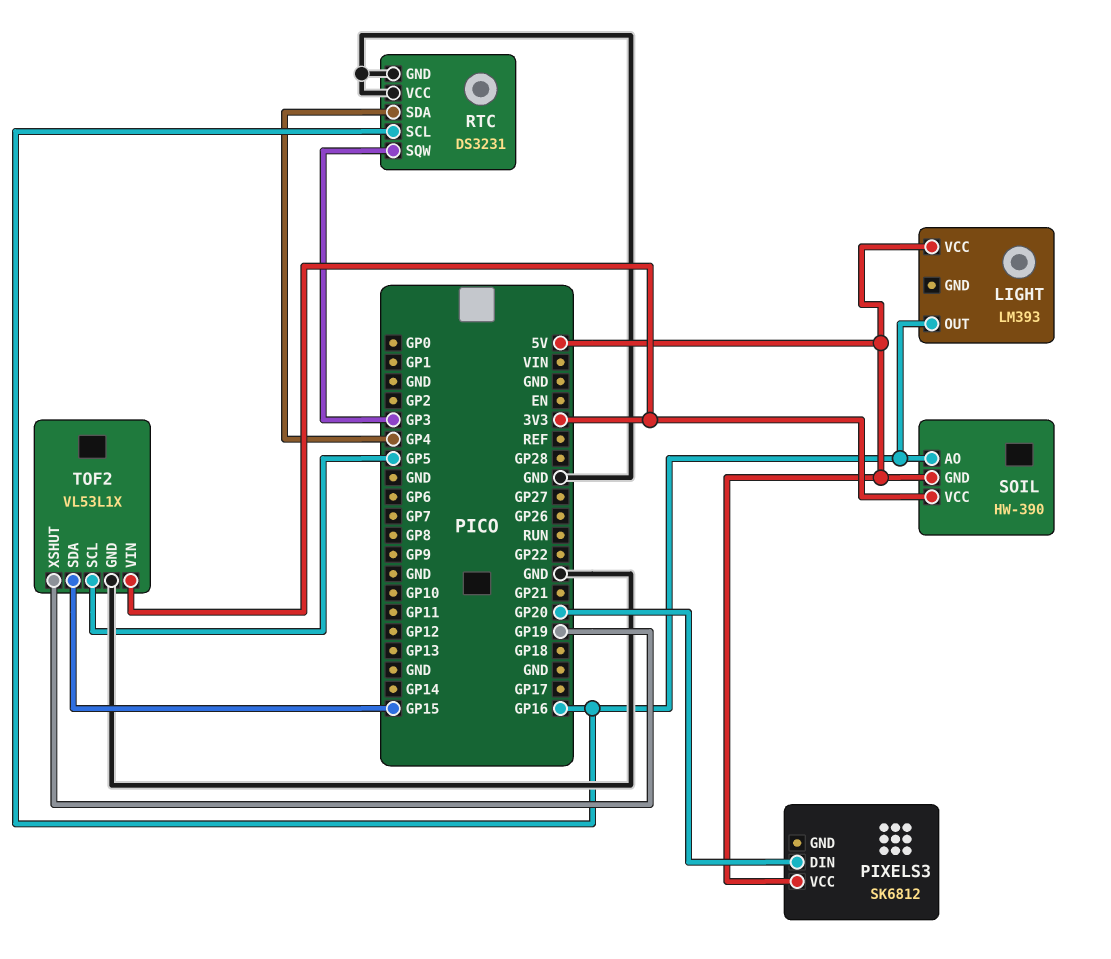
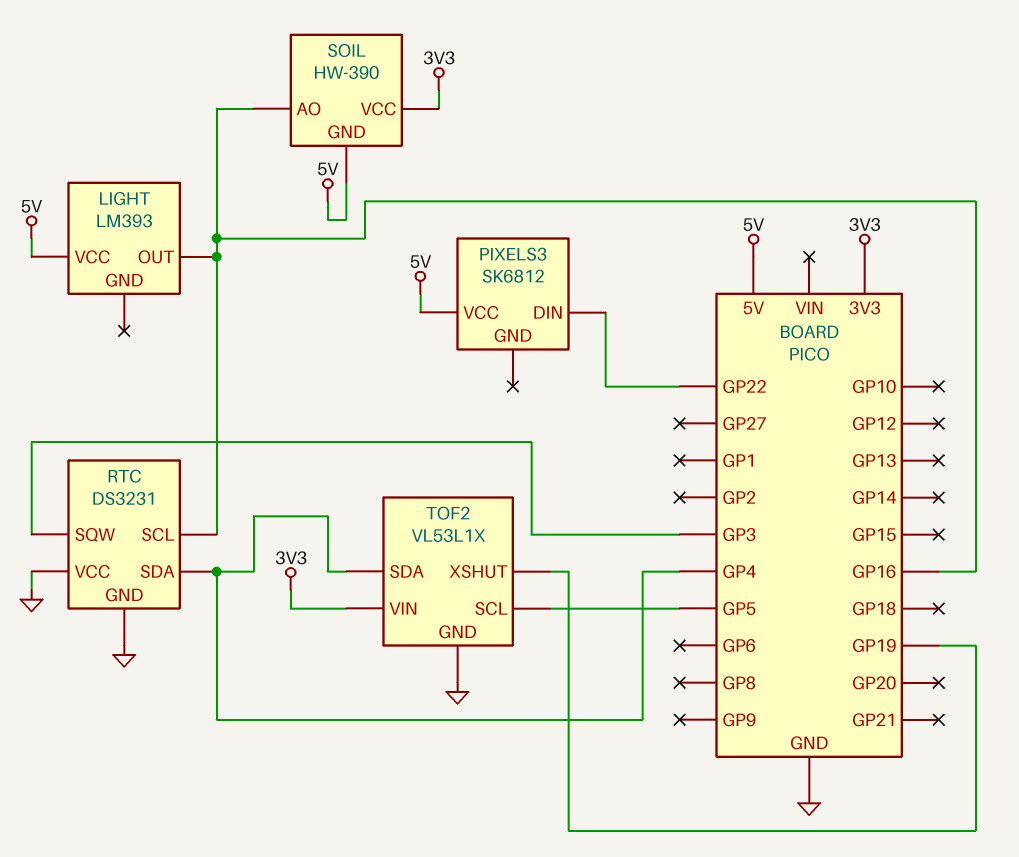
PIXELS3 pin DIN: GP20 -> GP22
TOF2 pin SDA: GP15 -> GP4

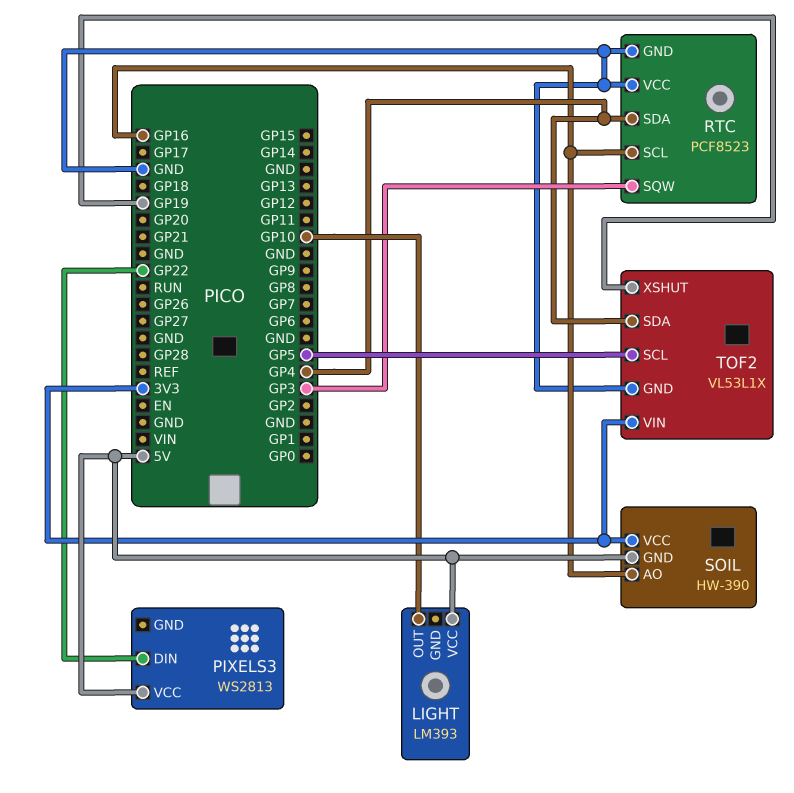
LIGHT pin OUT: GP16 -> GP10
PIXELS3: SK6812 -> WS2813
RTC: DS3231 -> PCF8523

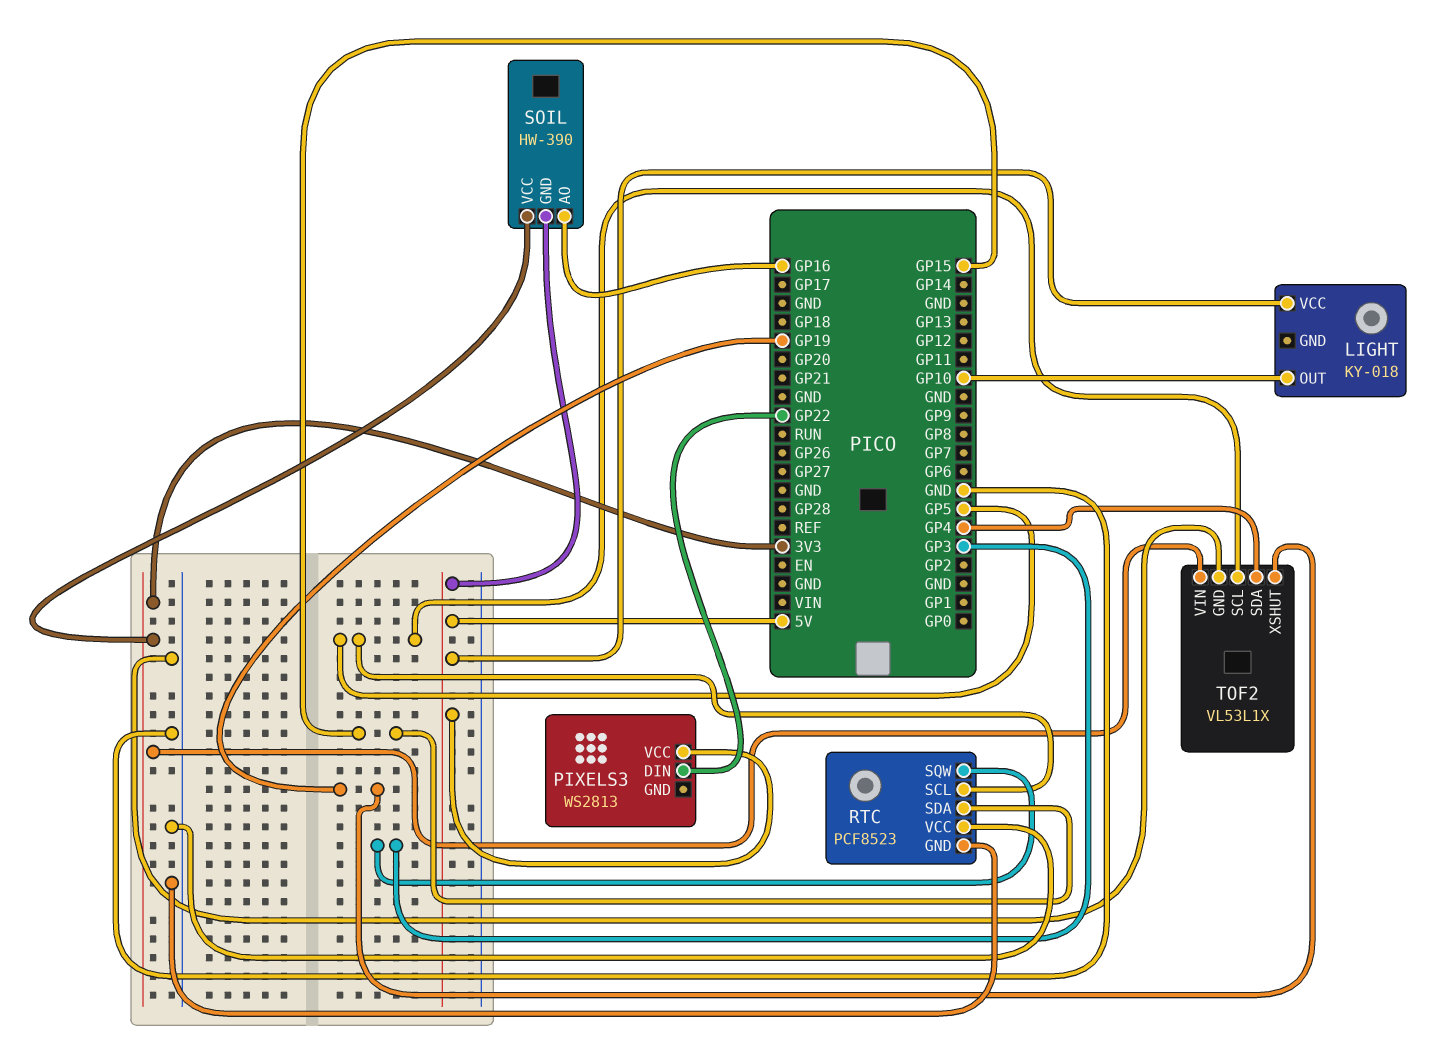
LIGHT: LM393 -> KY-018
RTC pin SCL: GP16 -> GP5
RTC pin SDA: GP4 -> GP15

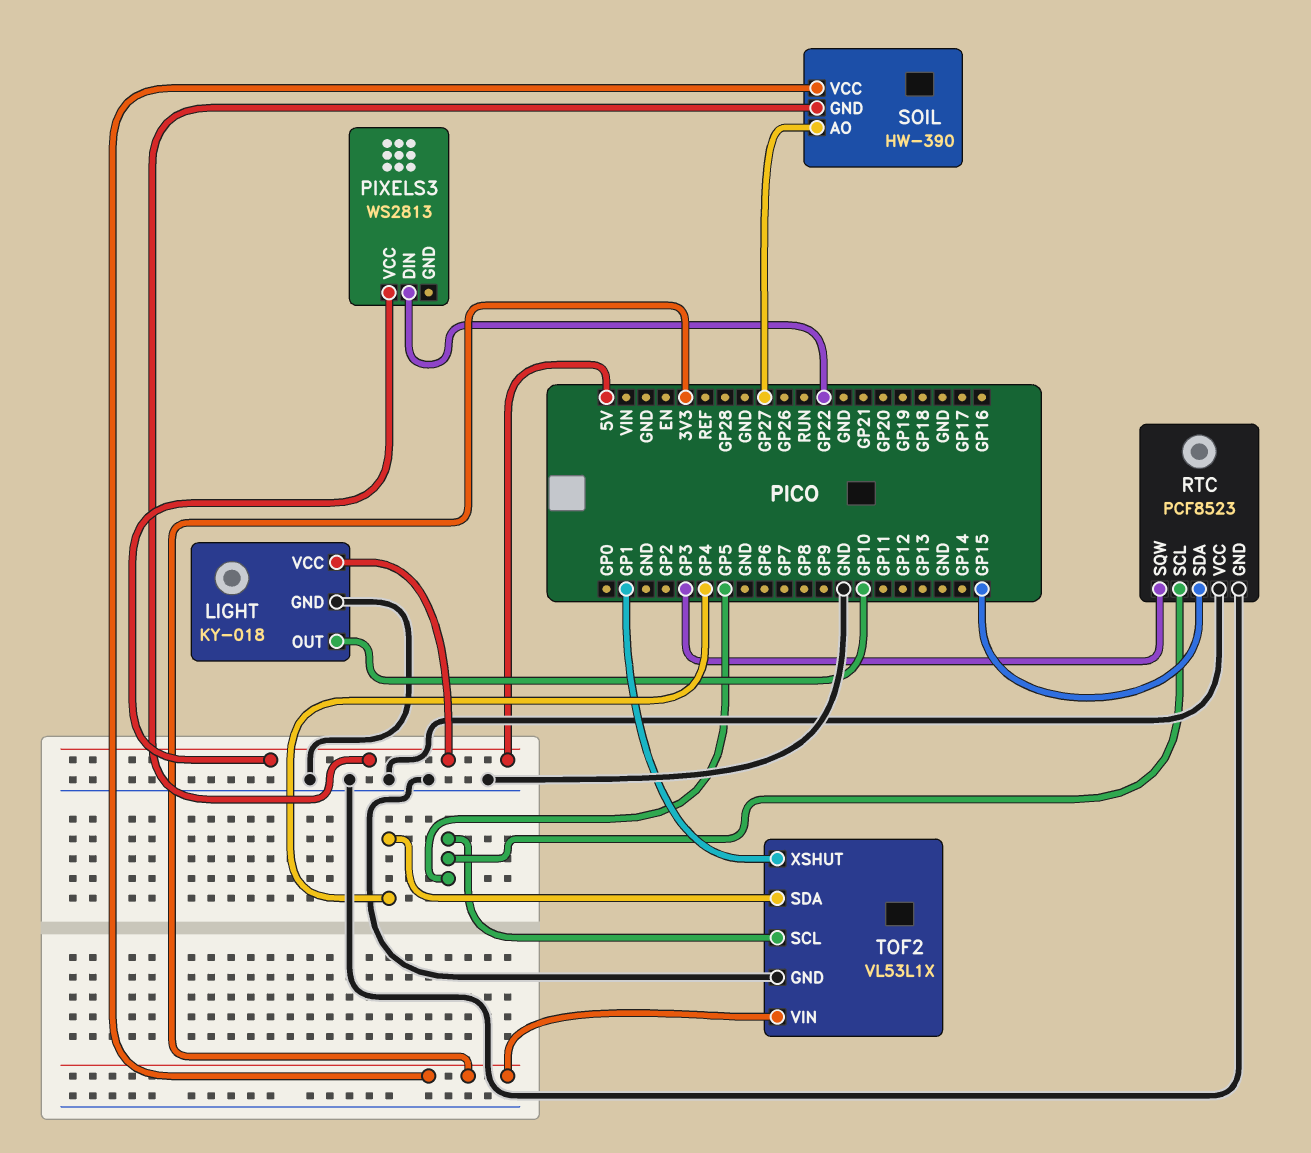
LIGHT pin GND: none -> GND
SOIL pin AO: GP16 -> GP27
TOF2 pin XSHUT: GP19 -> GP1

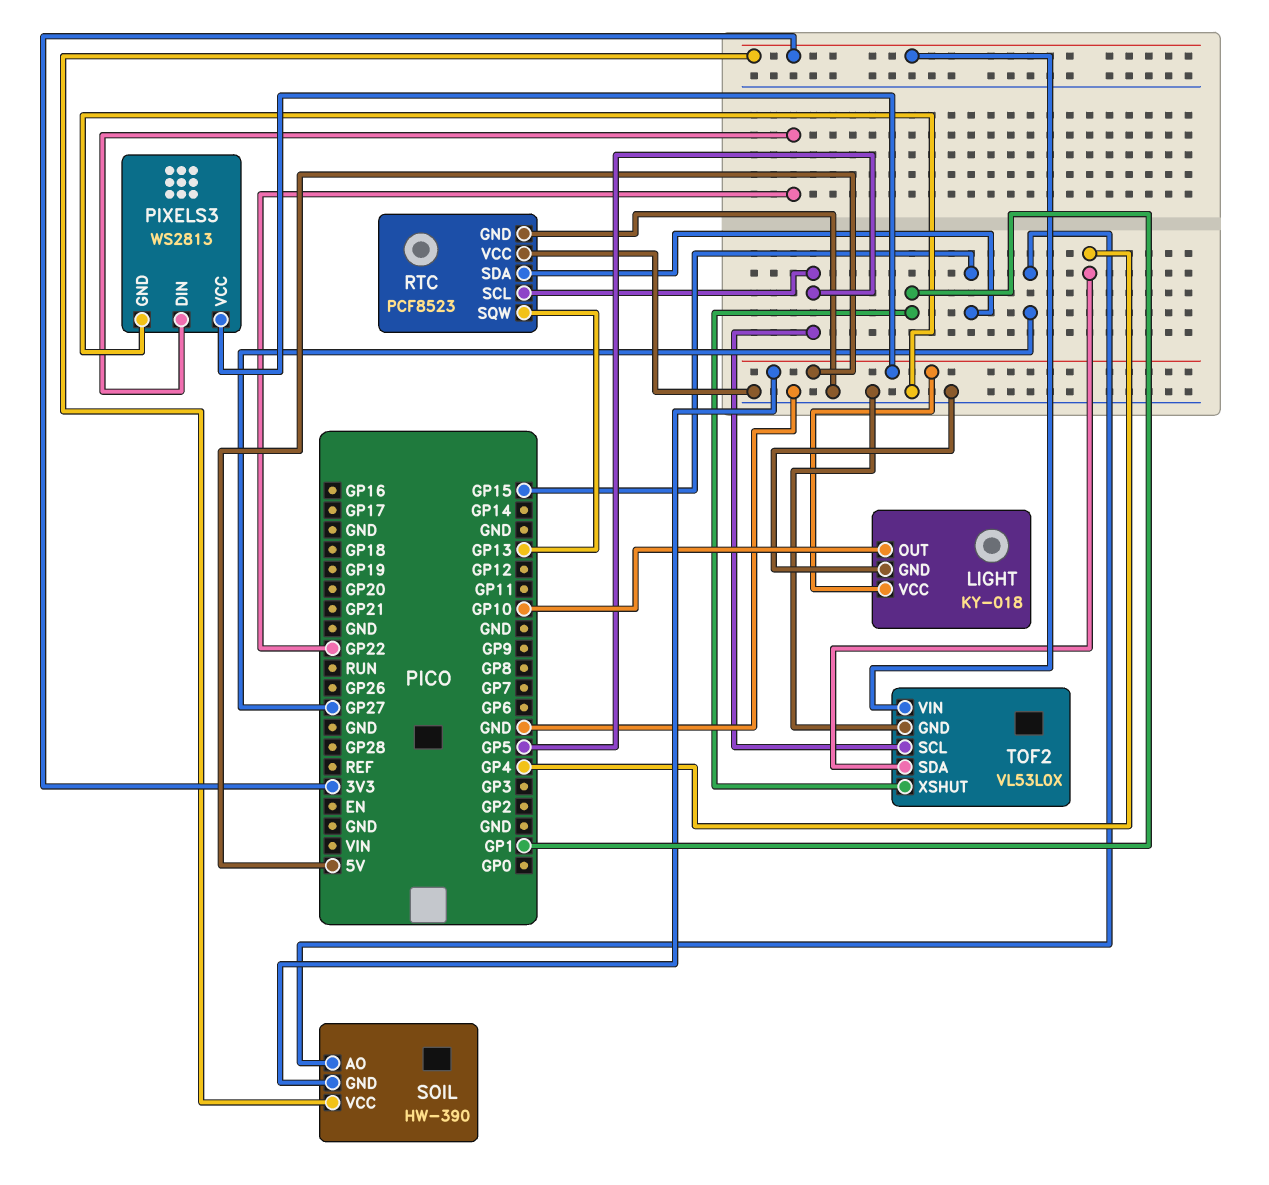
PIXELS3 pin GND: none -> GND
RTC pin SQW: GP3 -> GP13
TOF2: VL53L1X -> VL53L0X

